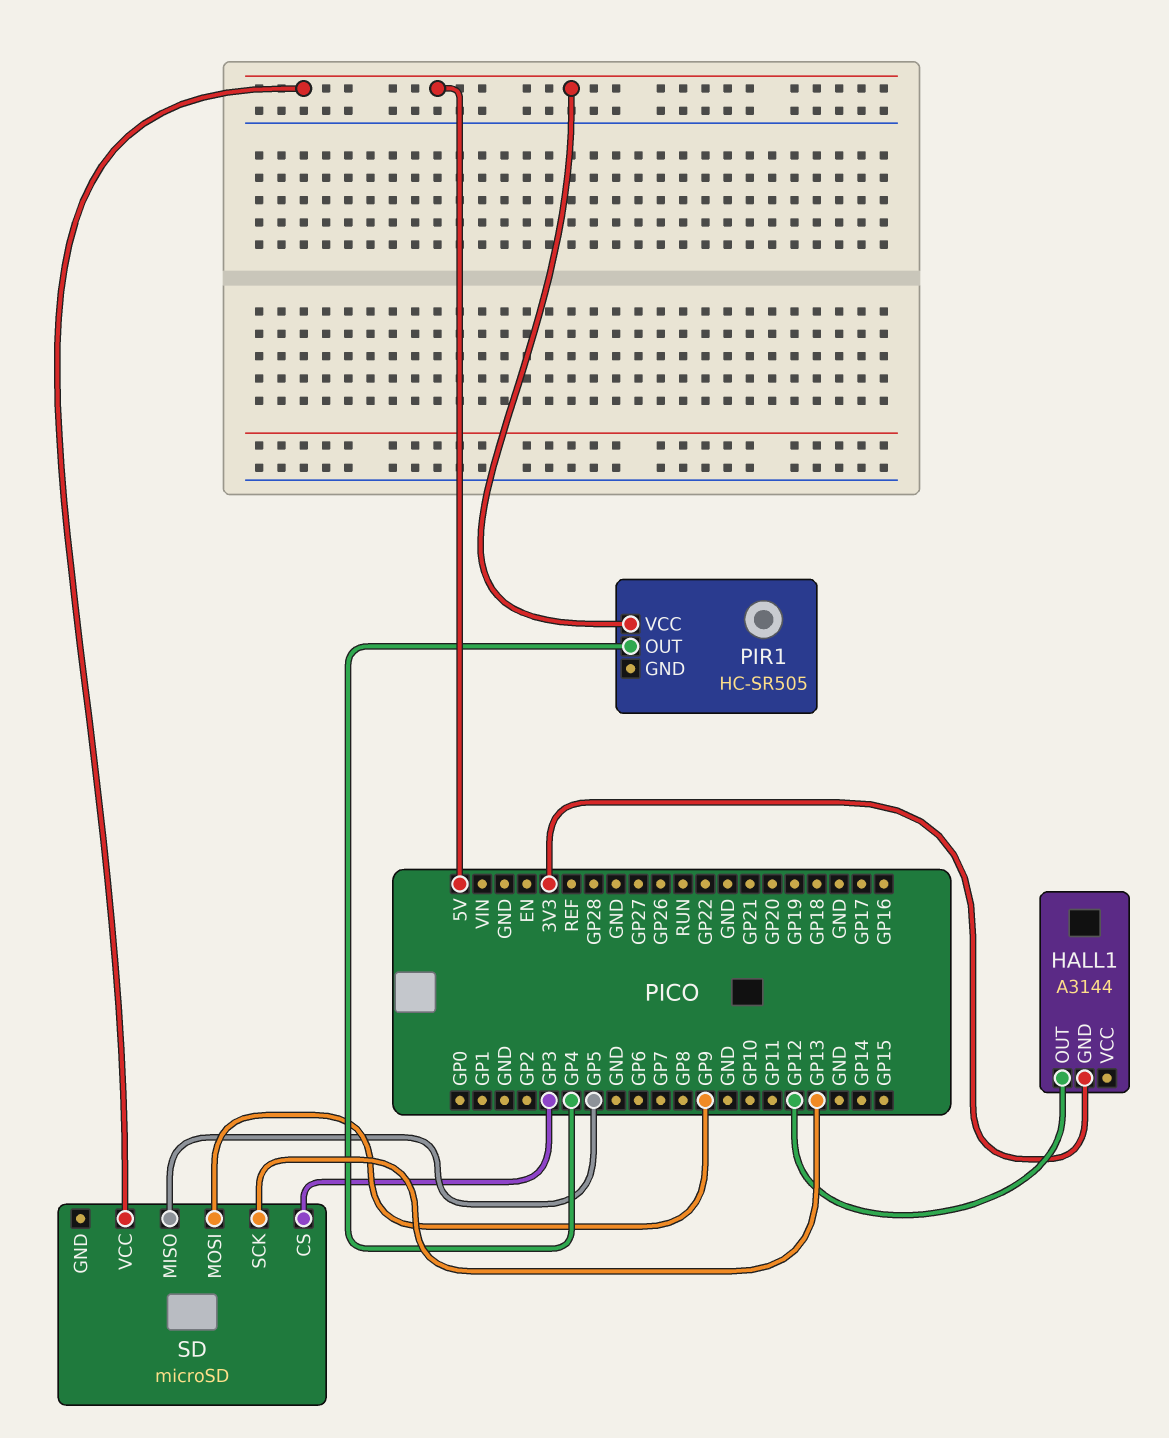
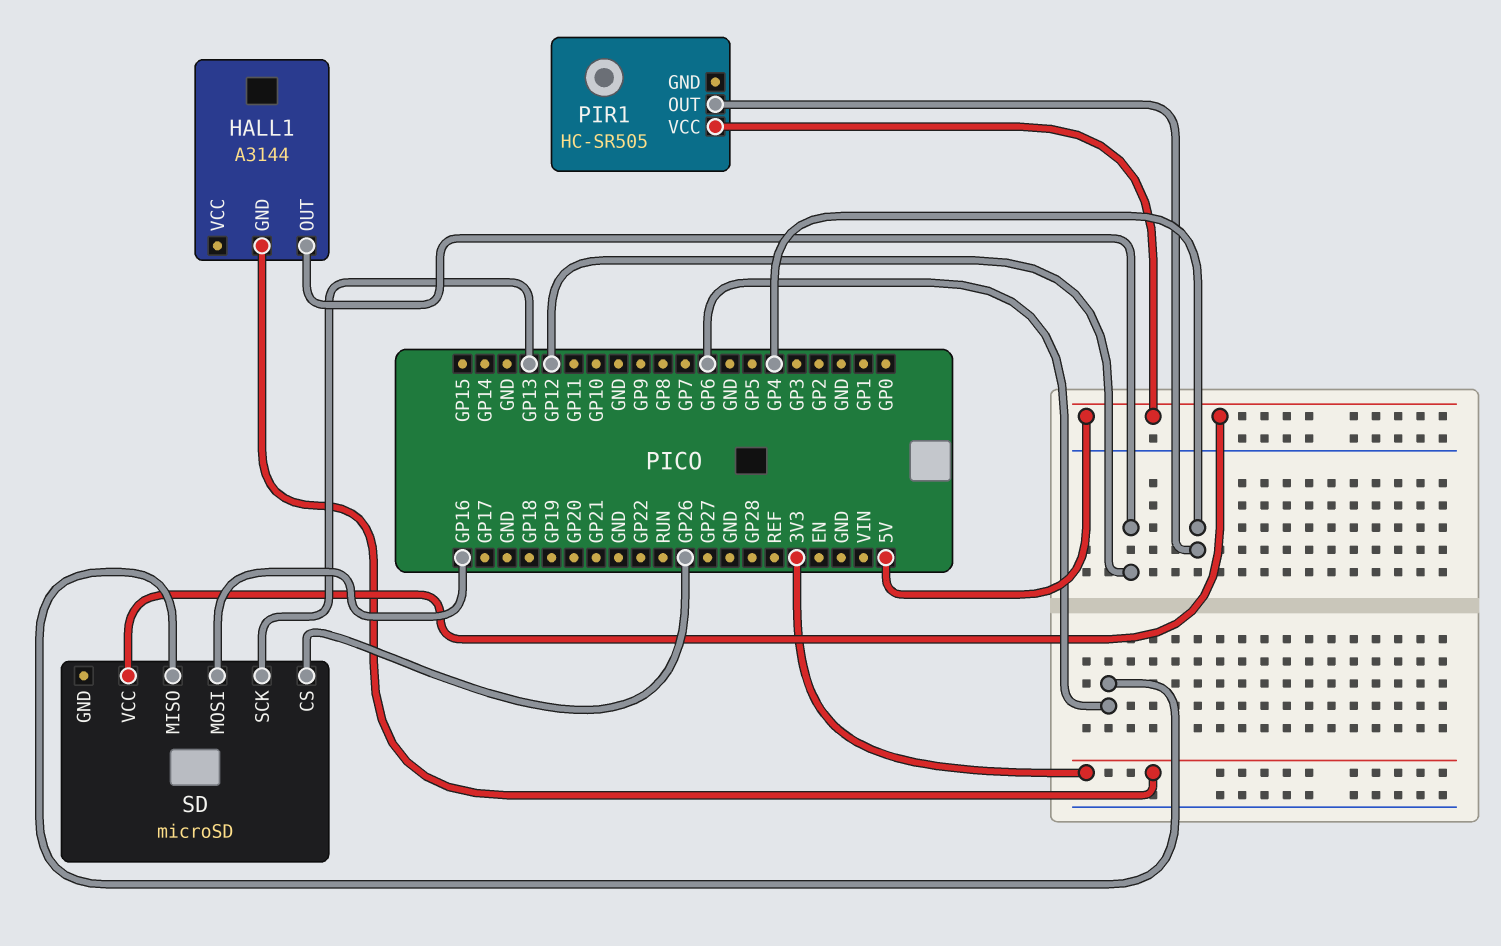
SD pin CS: GP3 -> GP26
SD pin MISO: GP5 -> GP6
SD pin MOSI: GP9 -> GP16

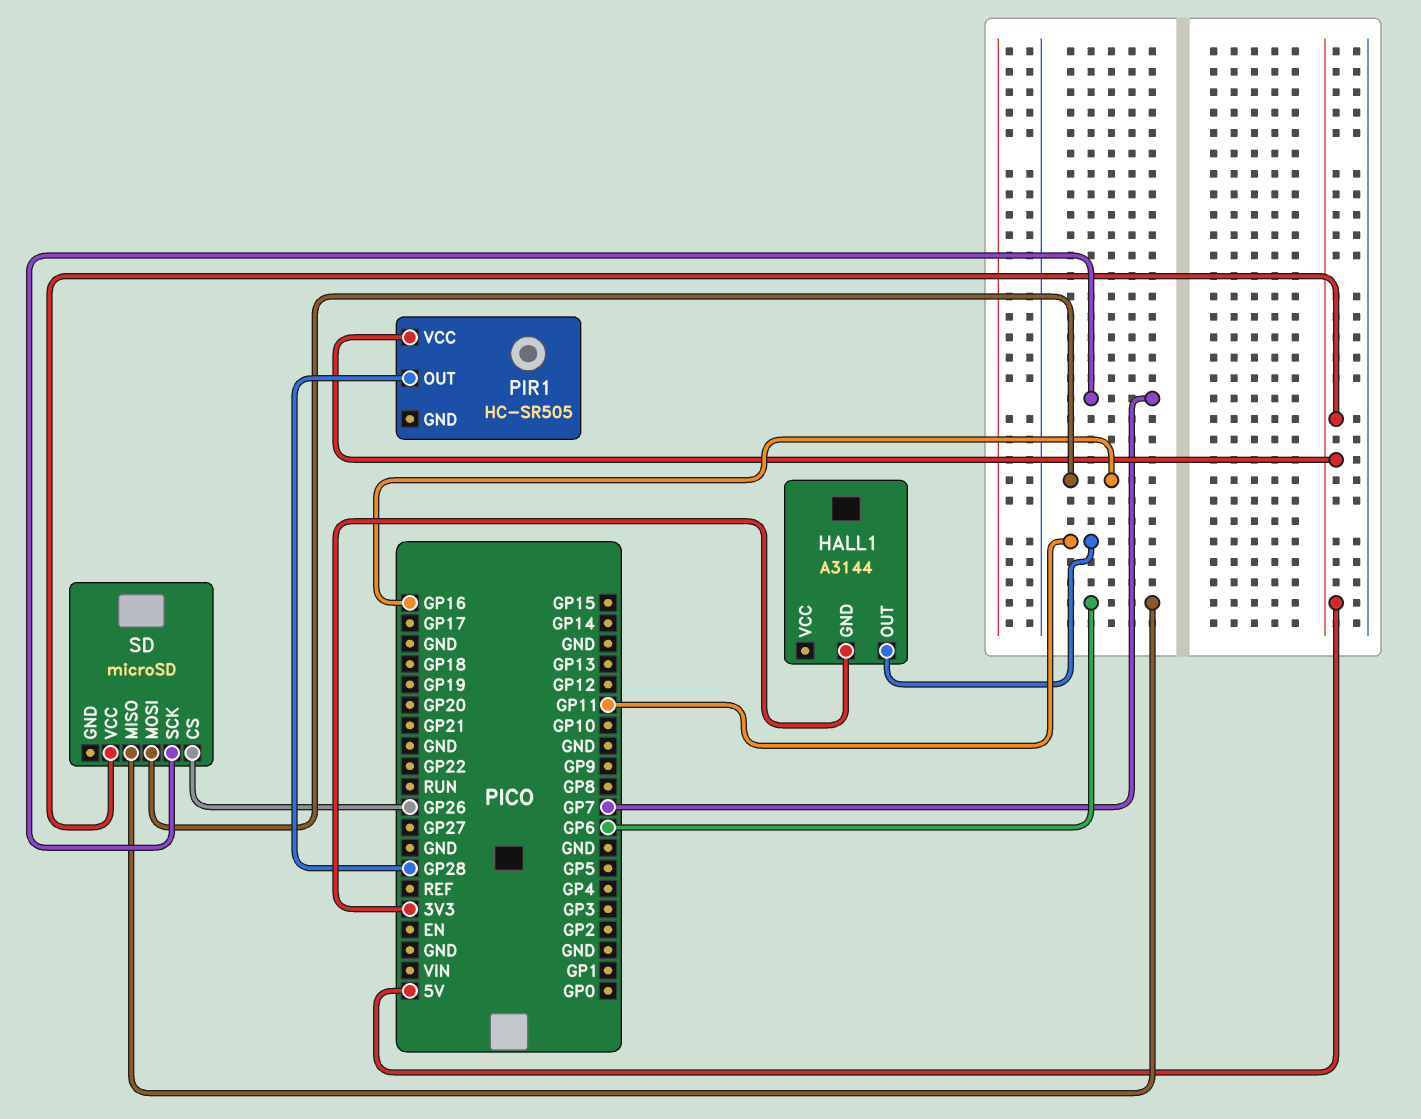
HALL1 pin OUT: GP12 -> GP11
PIR1 pin OUT: GP4 -> GP28
SD pin SCK: GP13 -> GP7

